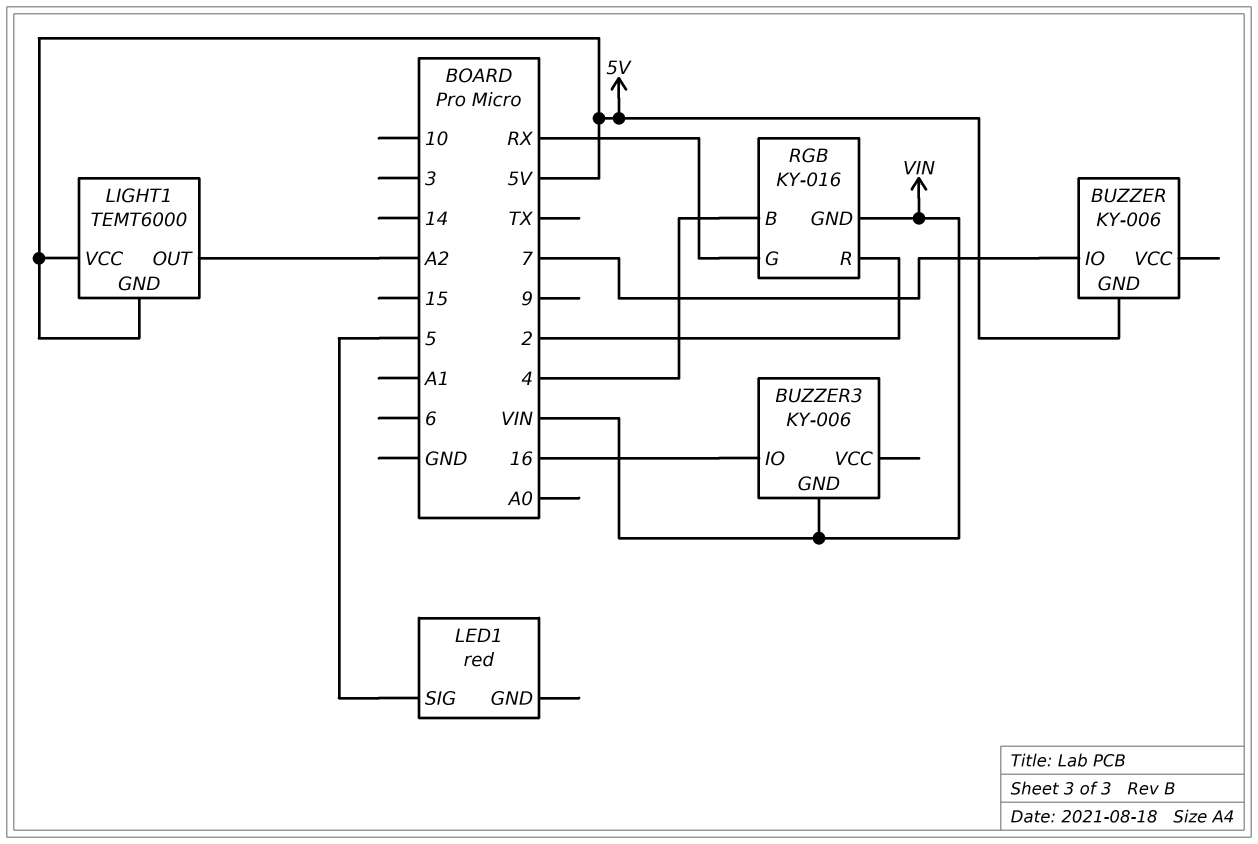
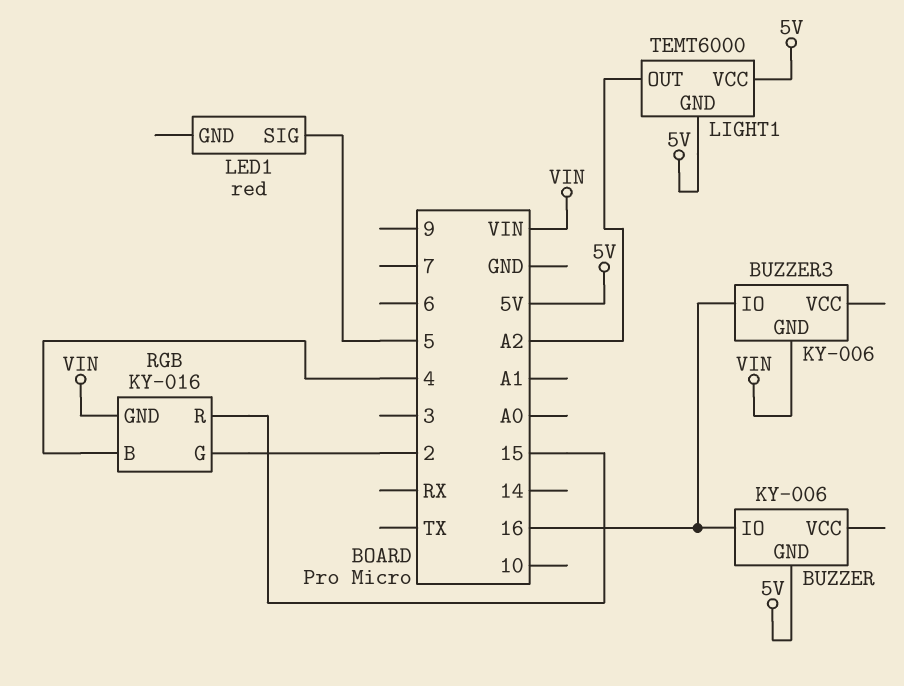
BUZZER pin IO: 7 -> 16
RGB pin G: RX -> 2
RGB pin R: 2 -> 15

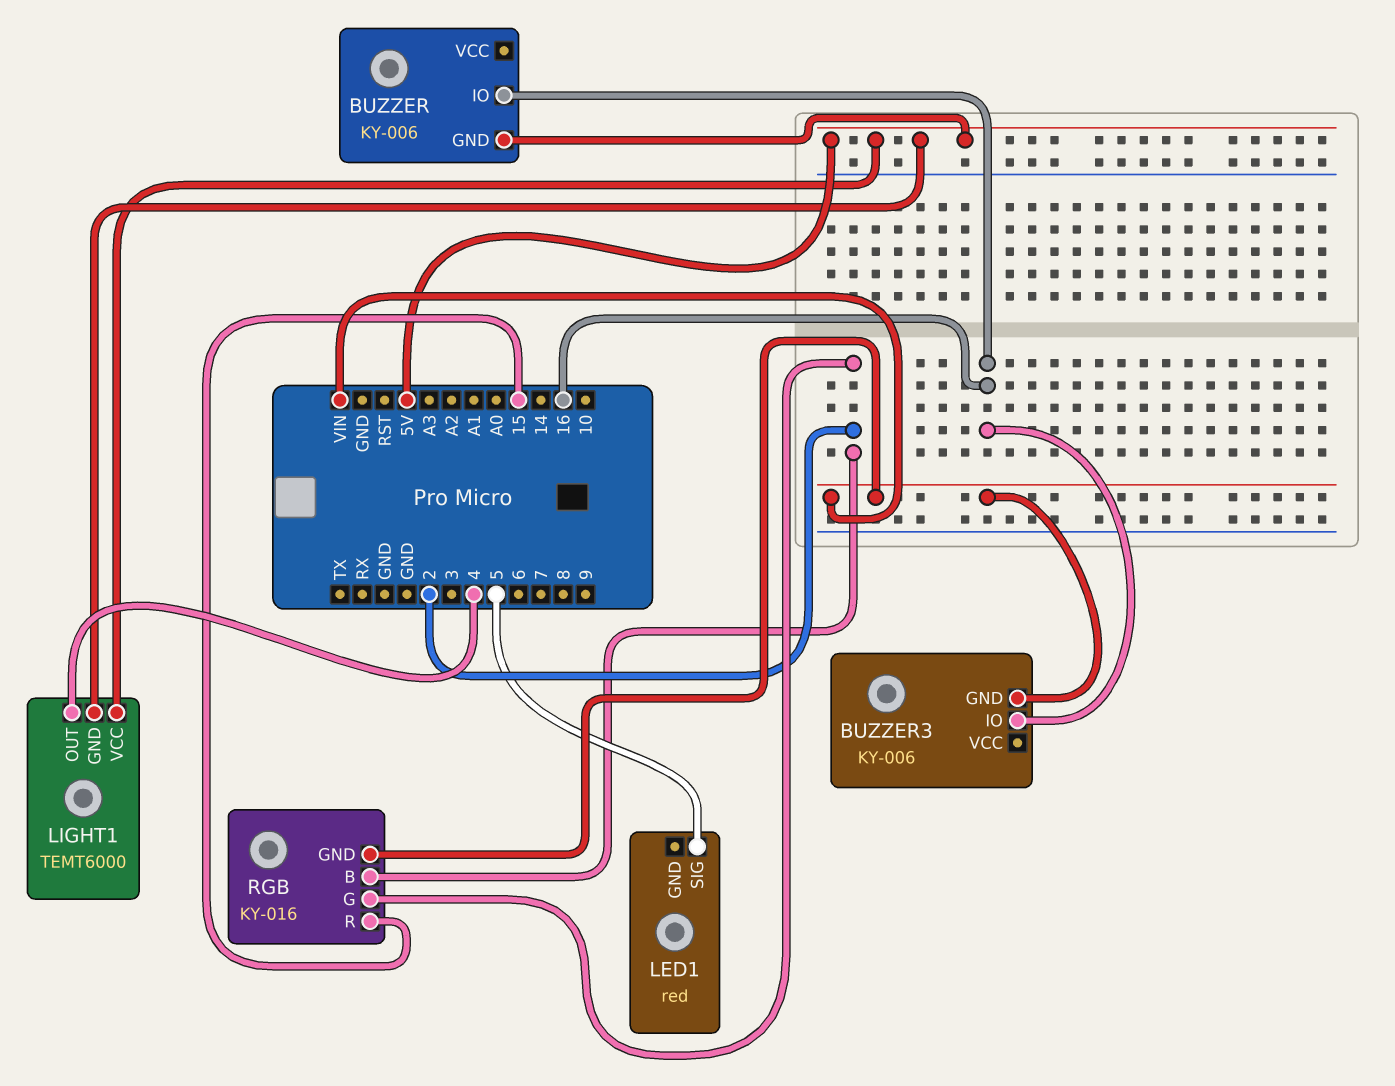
LIGHT1 pin OUT: A2 -> 4
RGB pin B: 4 -> 2

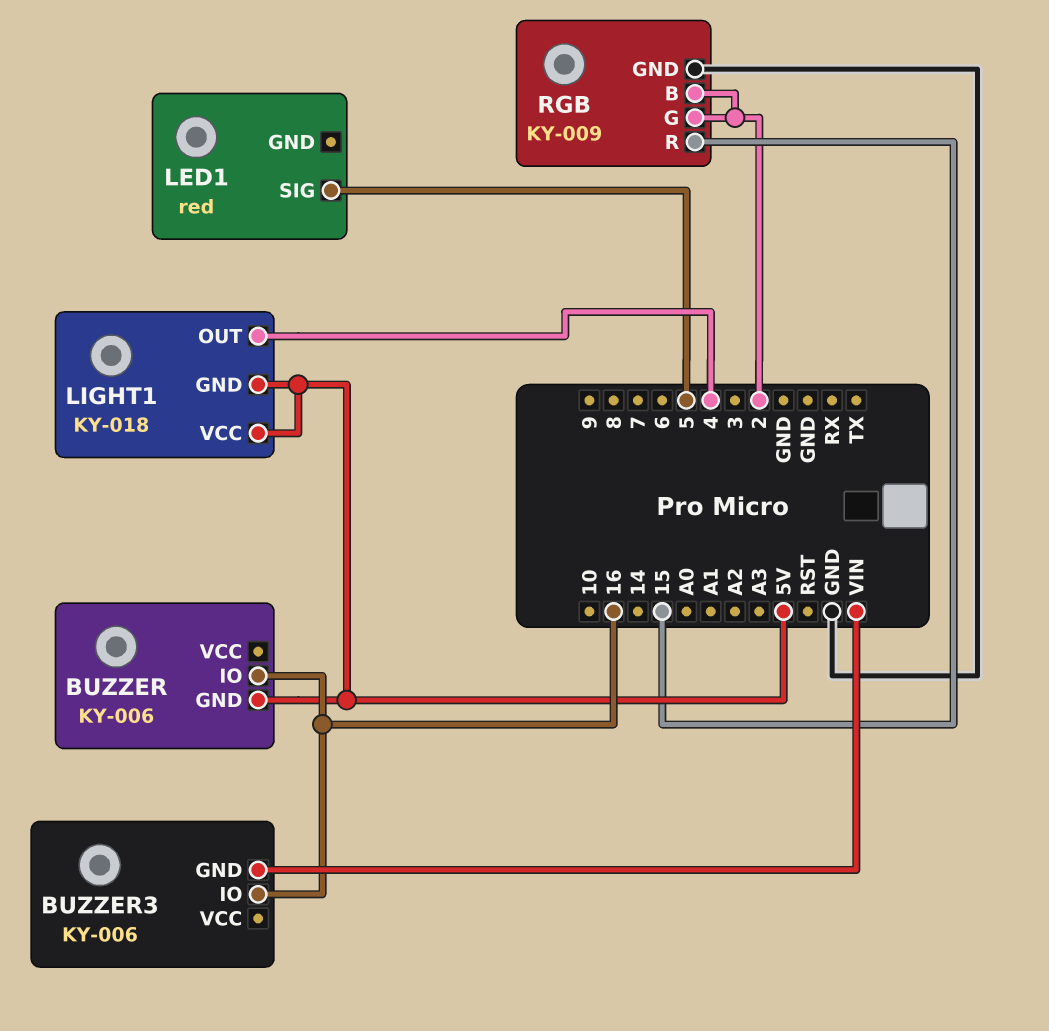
LIGHT1: TEMT6000 -> KY-018
RGB: KY-016 -> KY-009
RGB pin GND: VIN -> GND

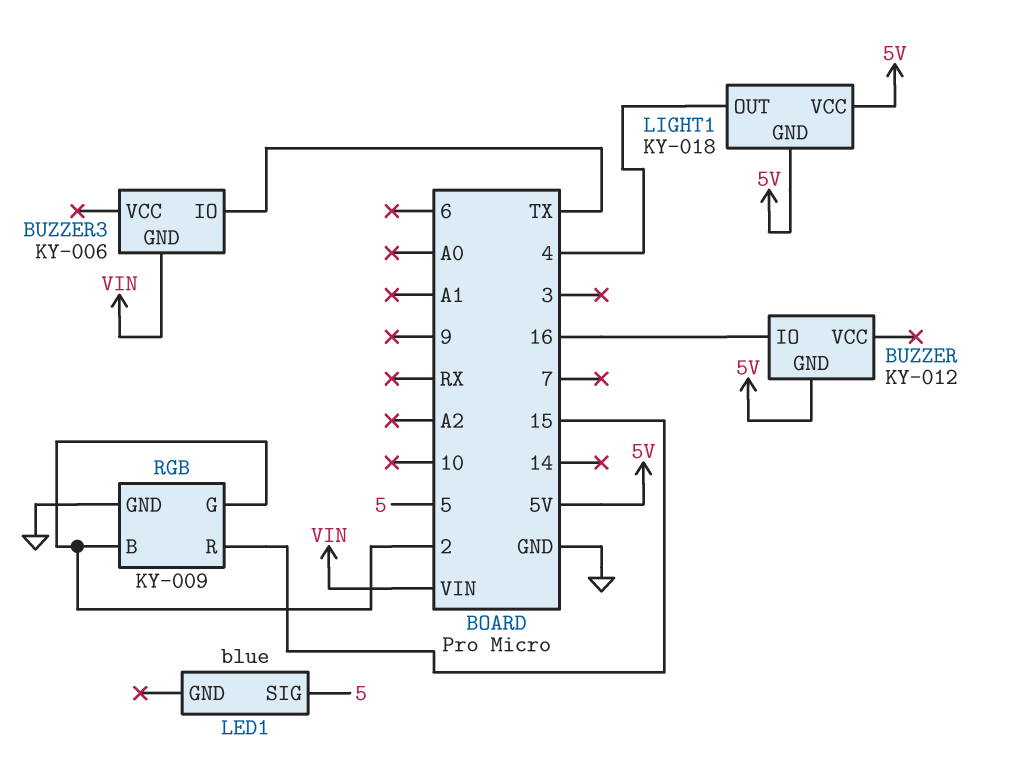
BUZZER: KY-006 -> KY-012
BUZZER3 pin IO: 16 -> TX
LED1: red -> blue

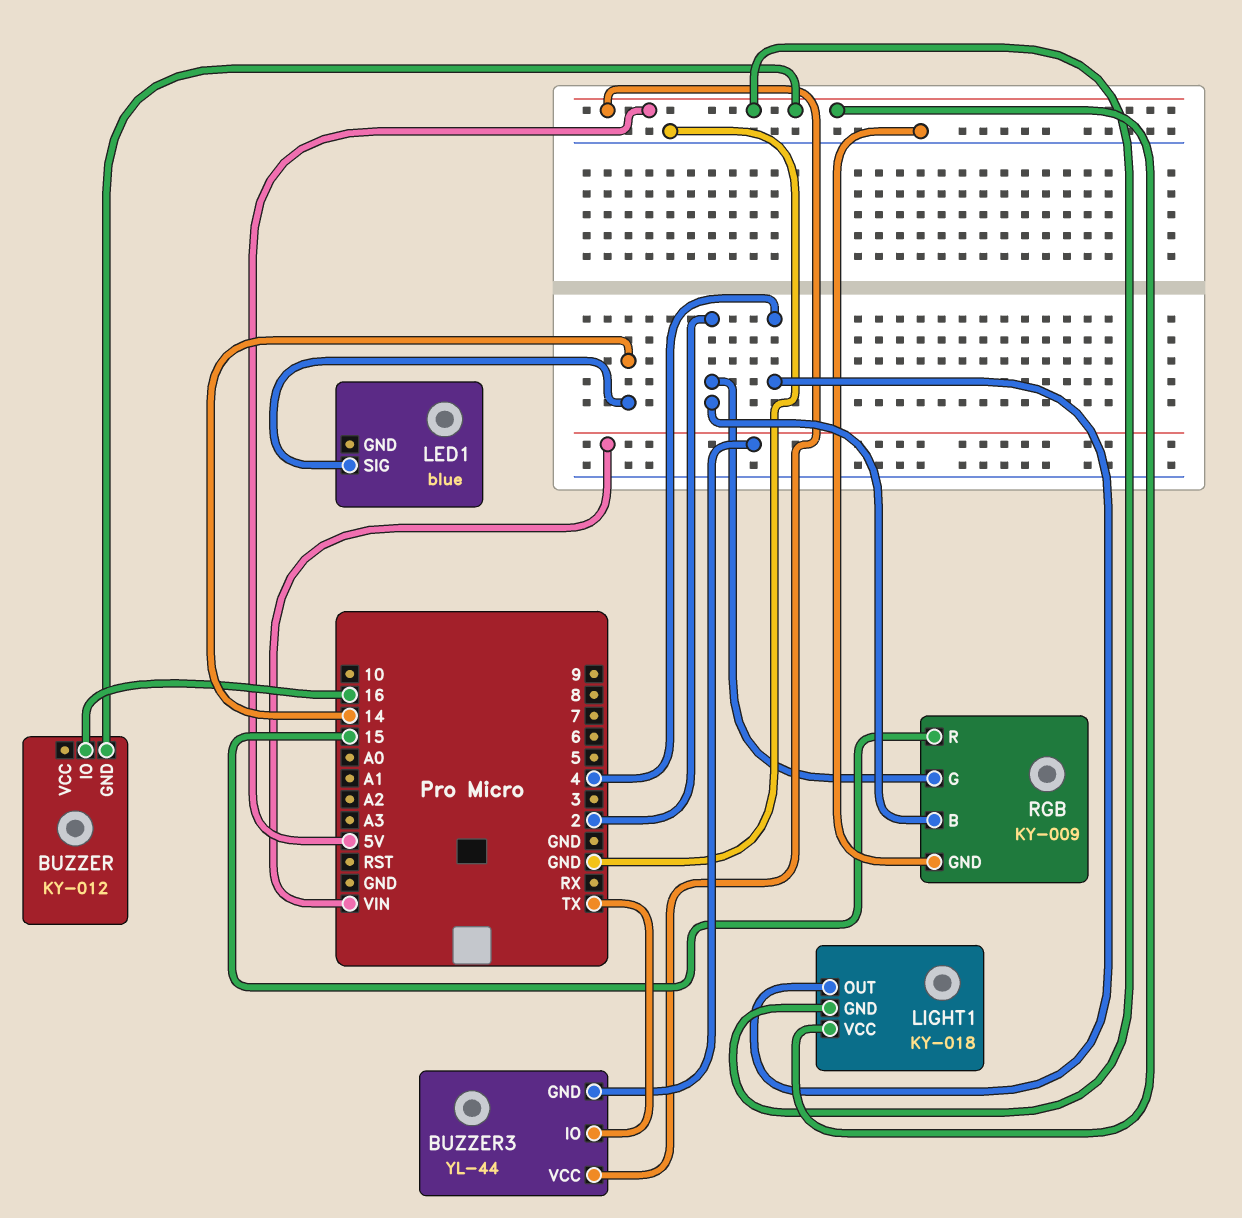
BUZZER3: KY-006 -> YL-44
BUZZER3 pin VCC: none -> 5V
LED1 pin SIG: 5 -> 14

